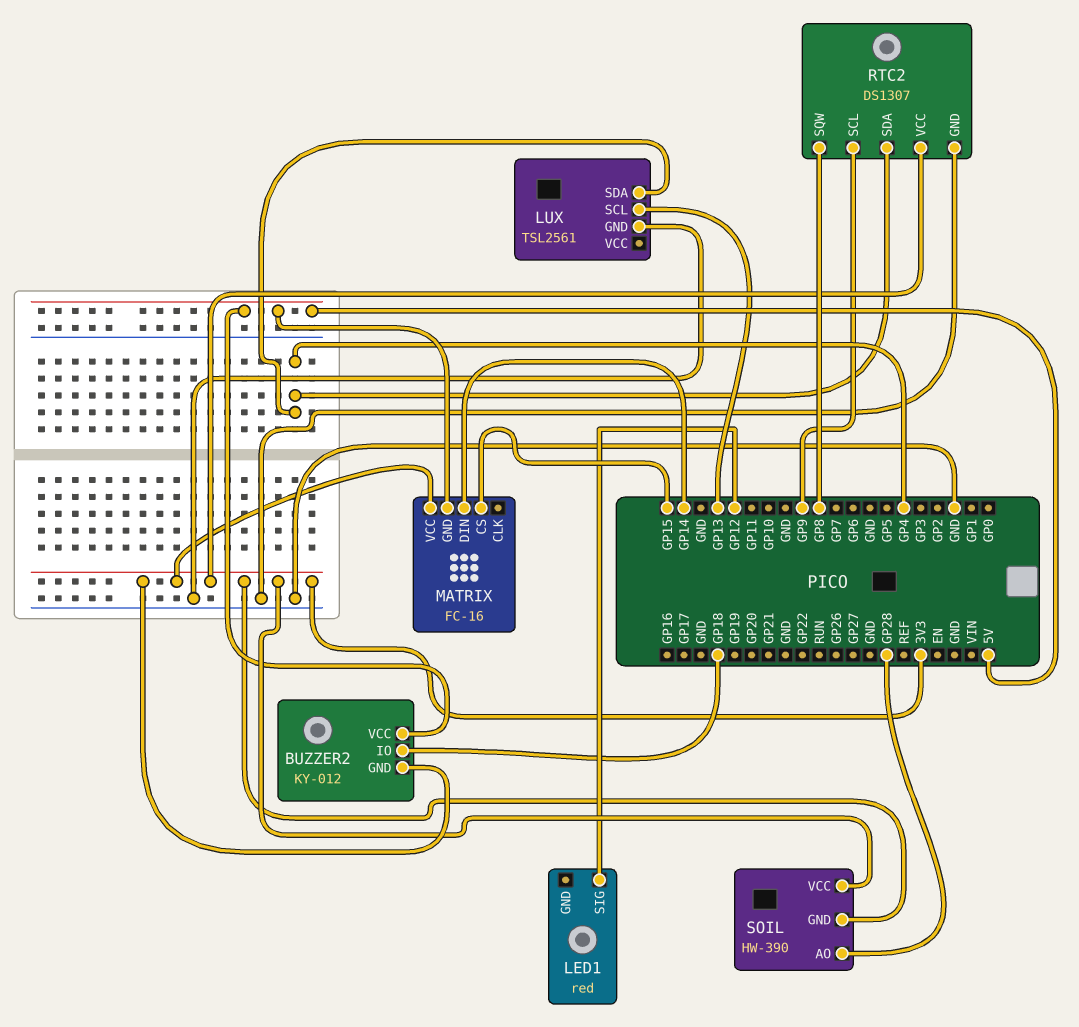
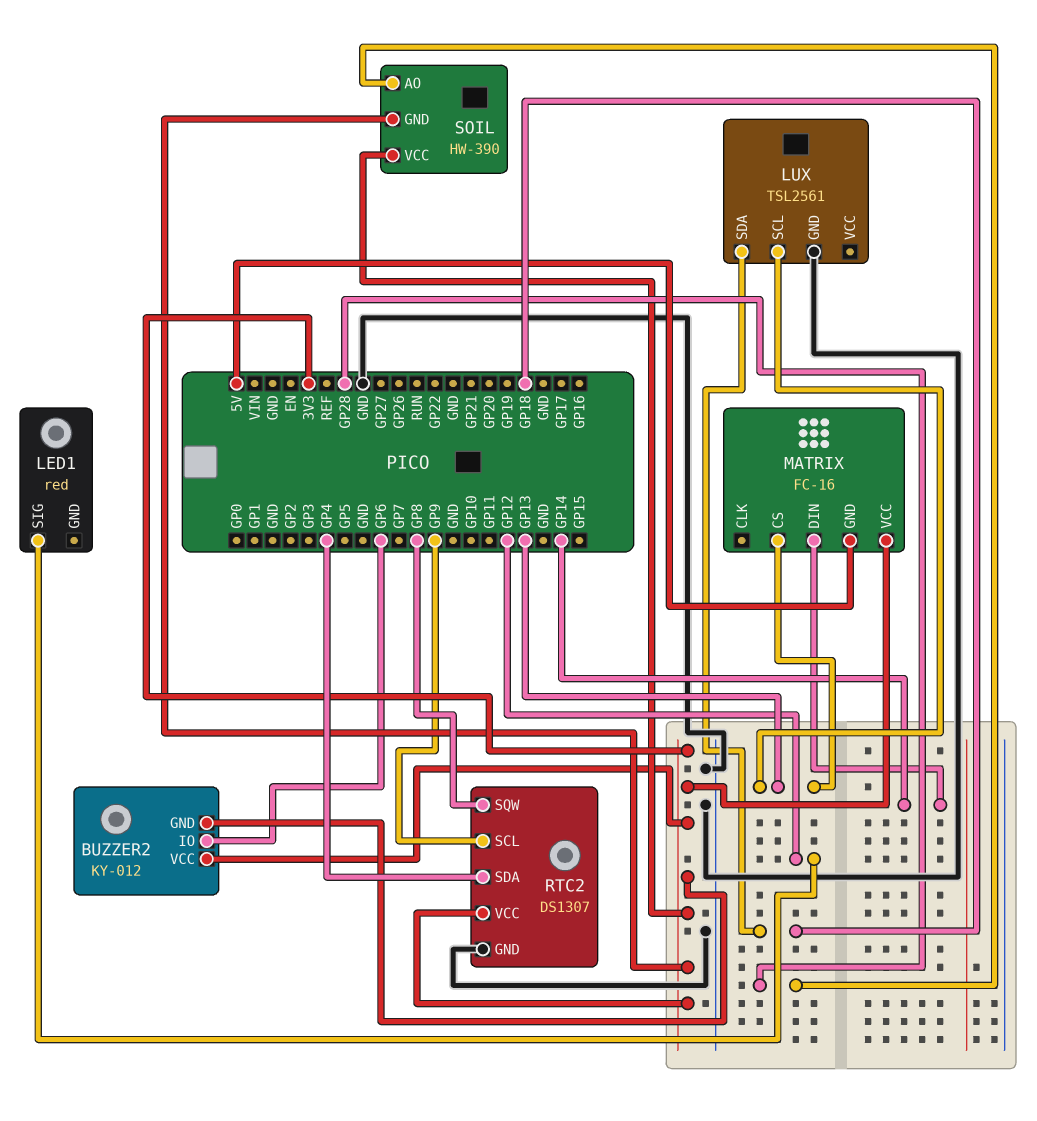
BUZZER2 pin IO: GP18 -> GP6
BUZZER2 pin VCC: 5V -> 3V3
LUX pin SDA: GP4 -> GP18
MATRIX pin CS: GP15 -> GP13

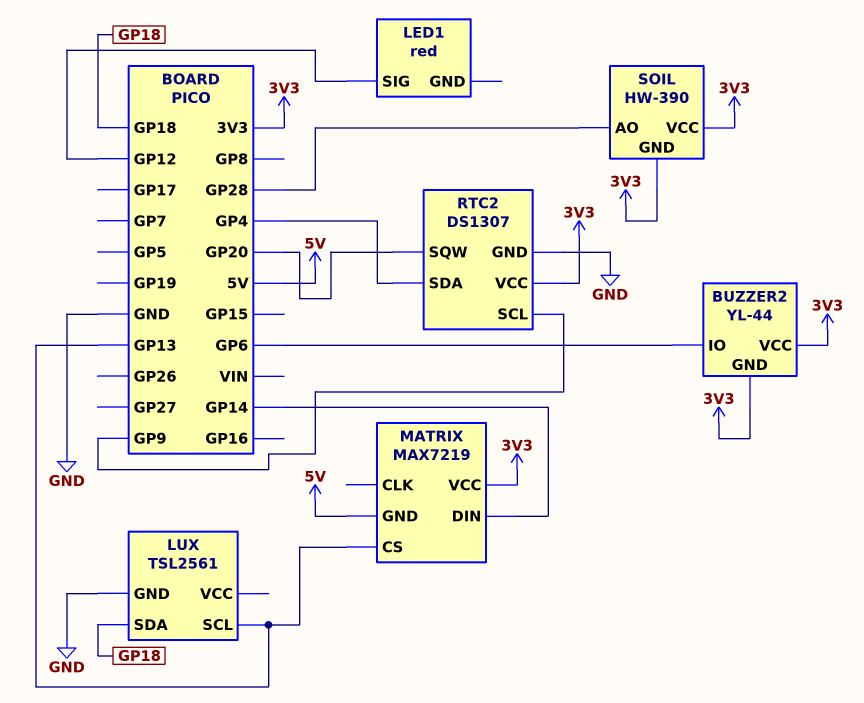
BUZZER2: KY-012 -> YL-44
MATRIX: FC-16 -> MAX7219
RTC2 pin SQW: GP8 -> GP20

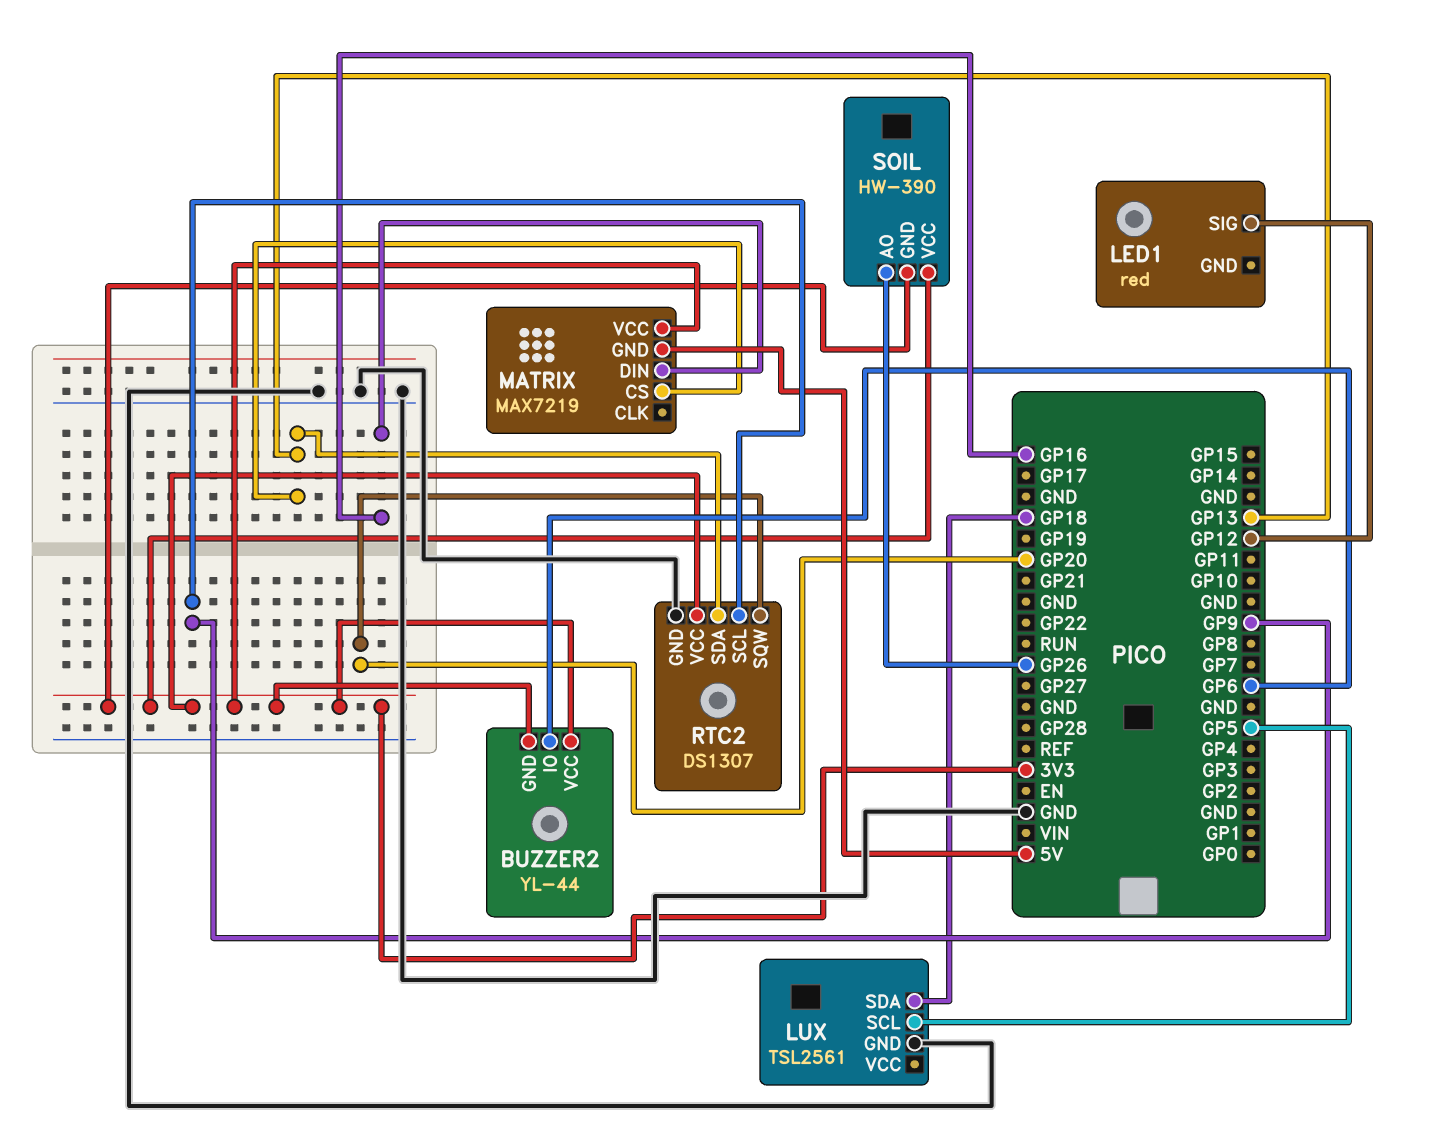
LUX pin SCL: GP13 -> GP5
MATRIX pin DIN: GP14 -> GP16
RTC2 pin SDA: GP4 -> GP13
SOIL pin AO: GP28 -> GP26

